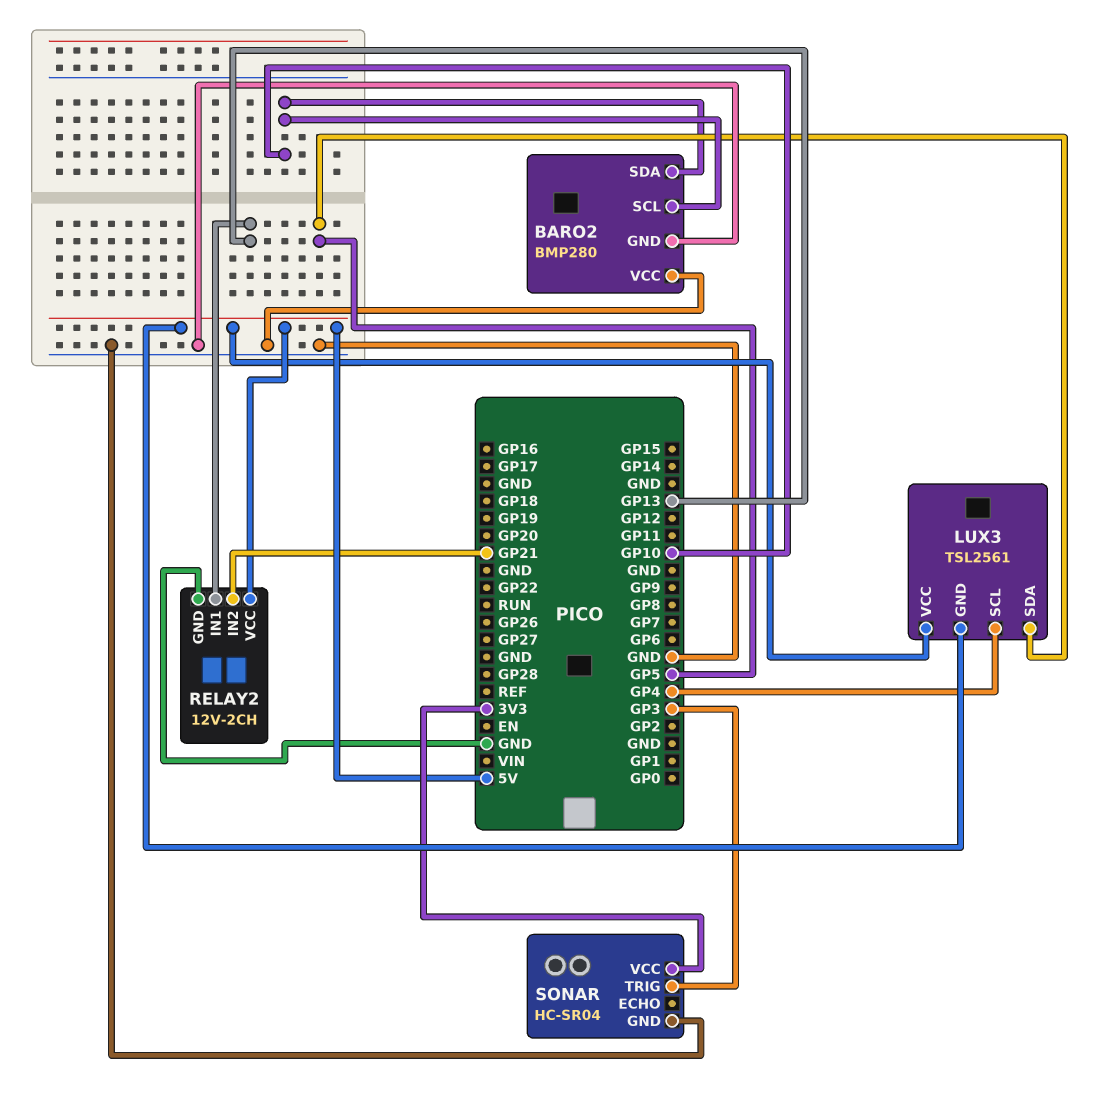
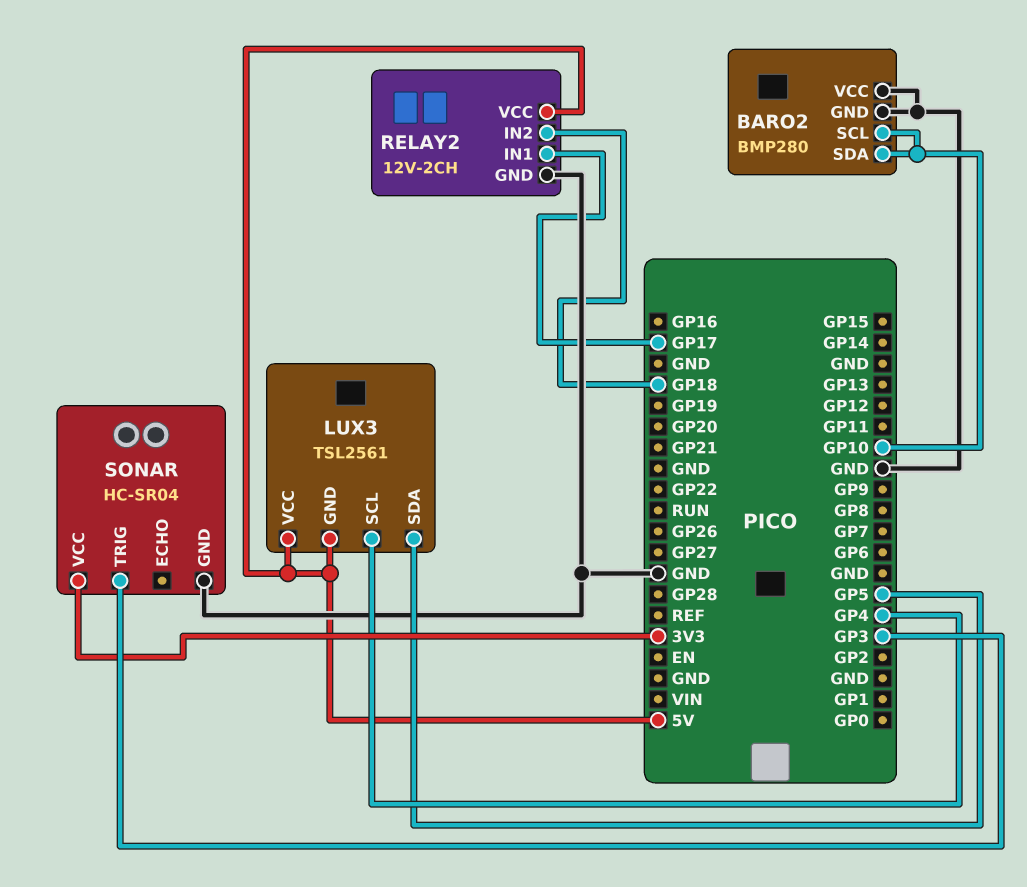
RELAY2 pin IN1: GP13 -> GP17
RELAY2 pin IN2: GP21 -> GP18

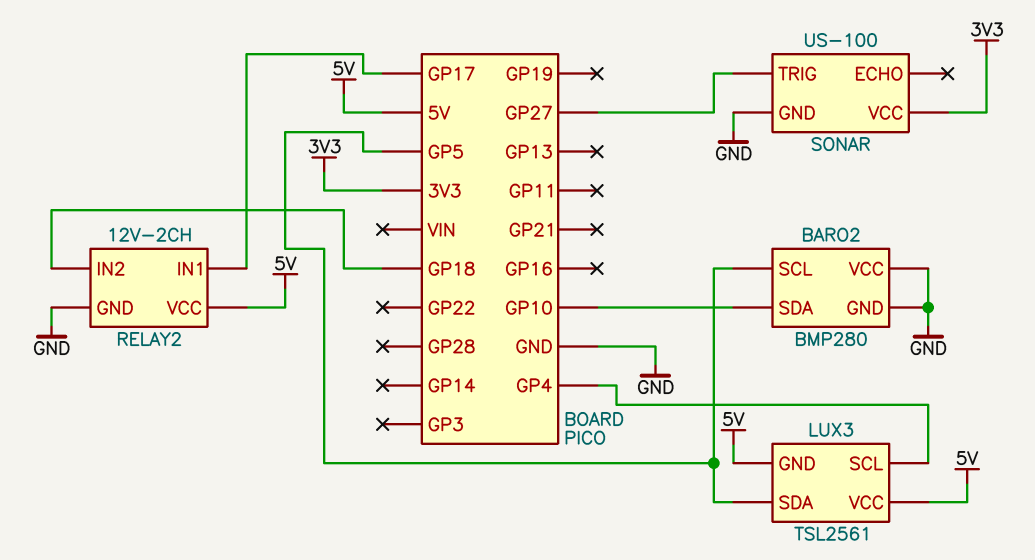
BARO2 pin SCL: GP10 -> GP5
SONAR: HC-SR04 -> US-100
SONAR pin TRIG: GP3 -> GP27

